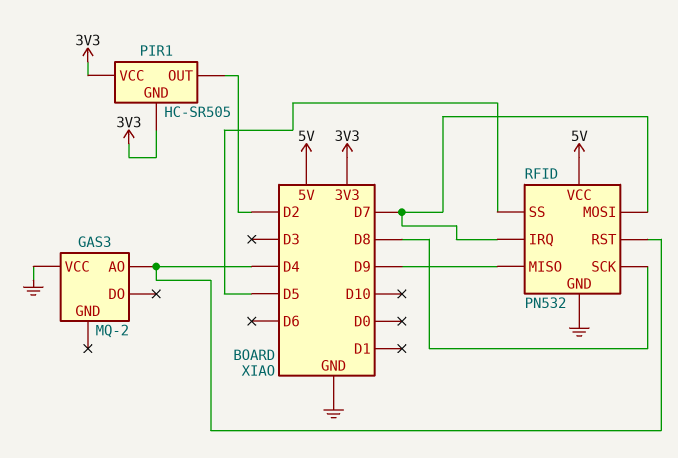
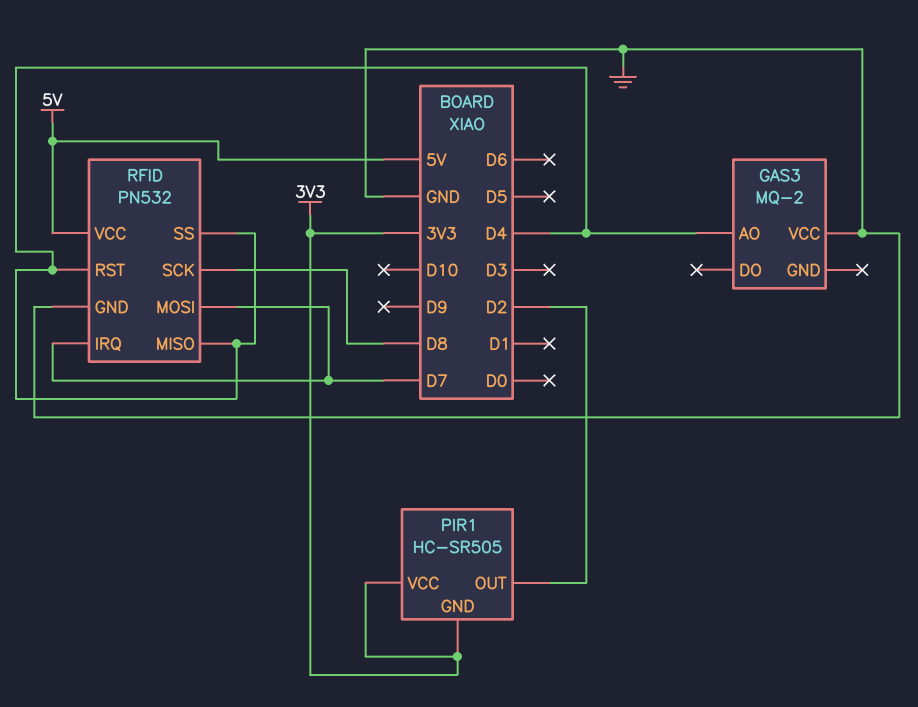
RFID pin MISO: D9 -> D4
RFID pin SS: D5 -> D4

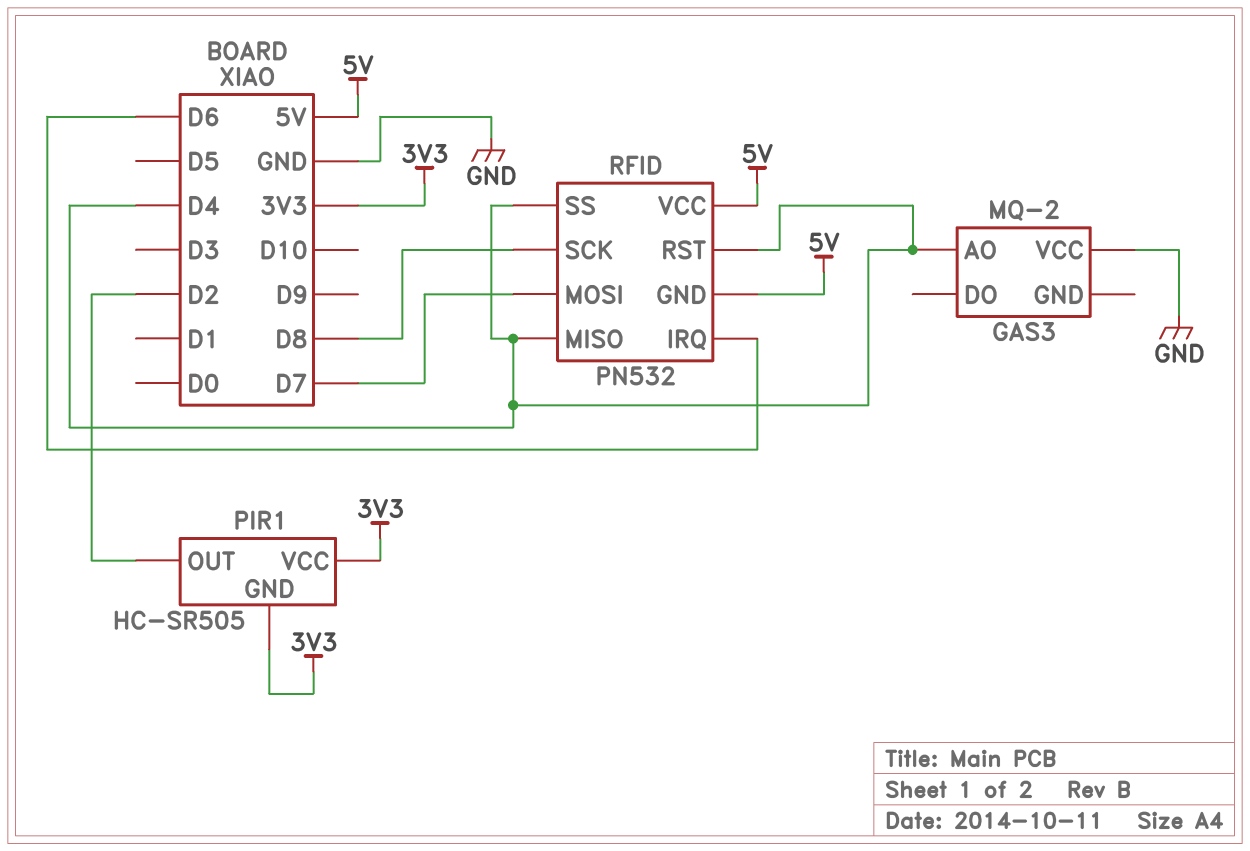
RFID pin GND: GND -> 5V
RFID pin IRQ: D7 -> D6

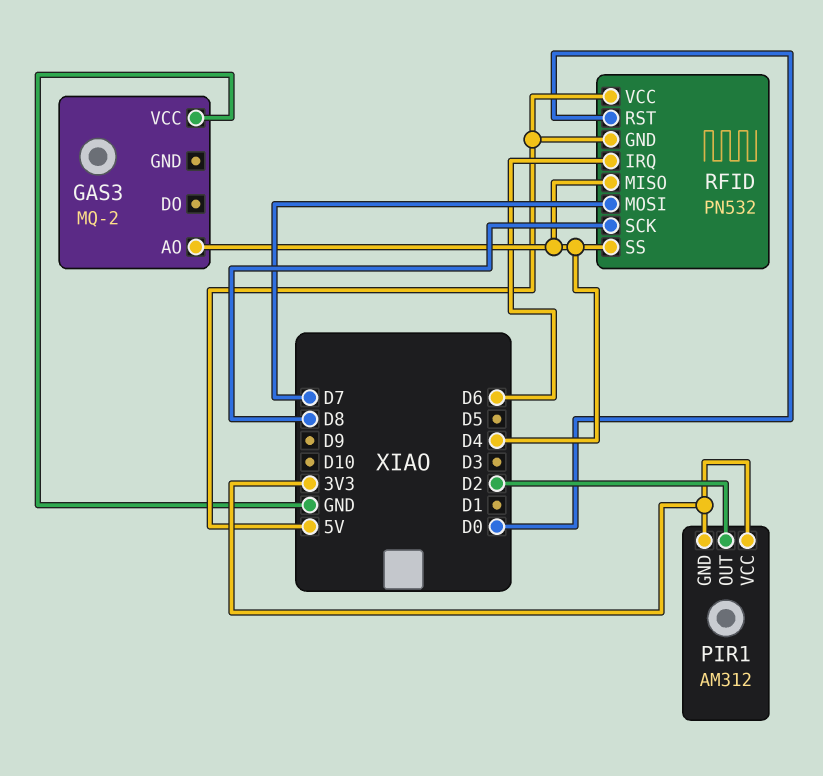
PIR1: HC-SR505 -> AM312
RFID pin RST: D4 -> D0

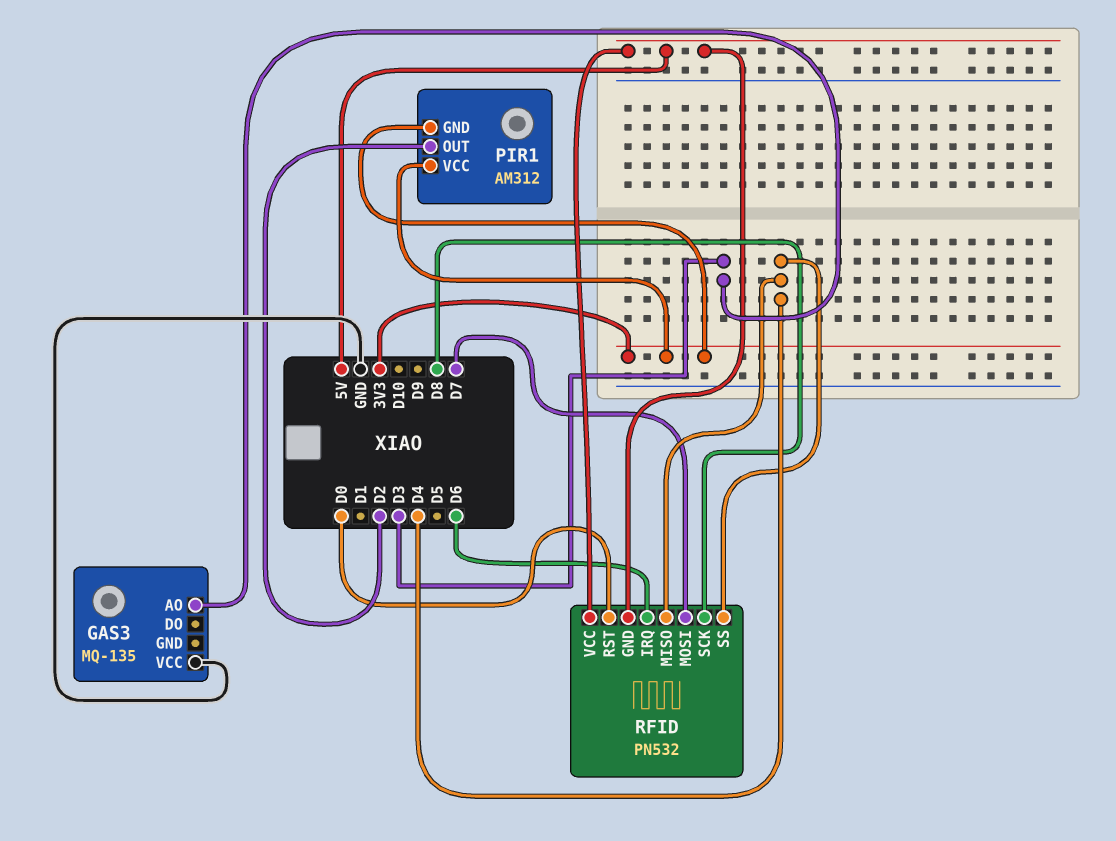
GAS3: MQ-2 -> MQ-135
GAS3 pin AO: D4 -> D3

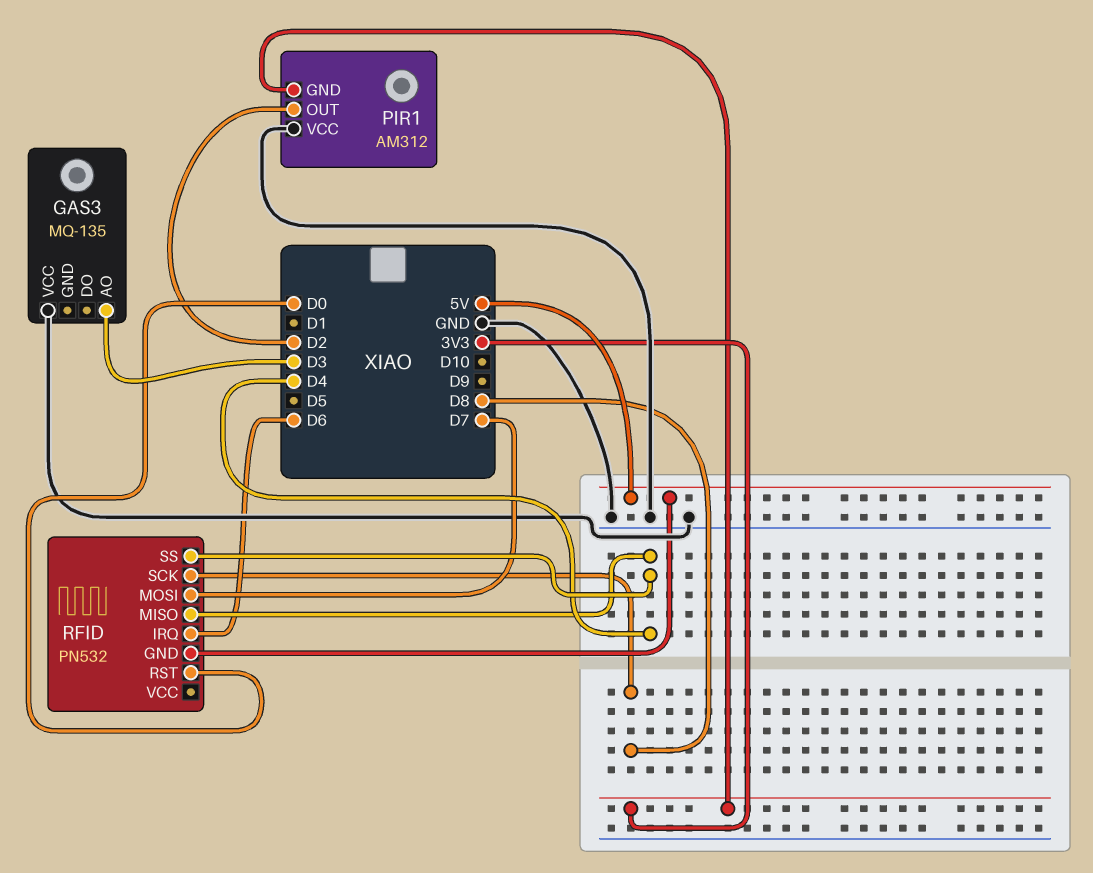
PIR1 pin VCC: 3V3 -> GND
RFID pin VCC: 5V -> none

